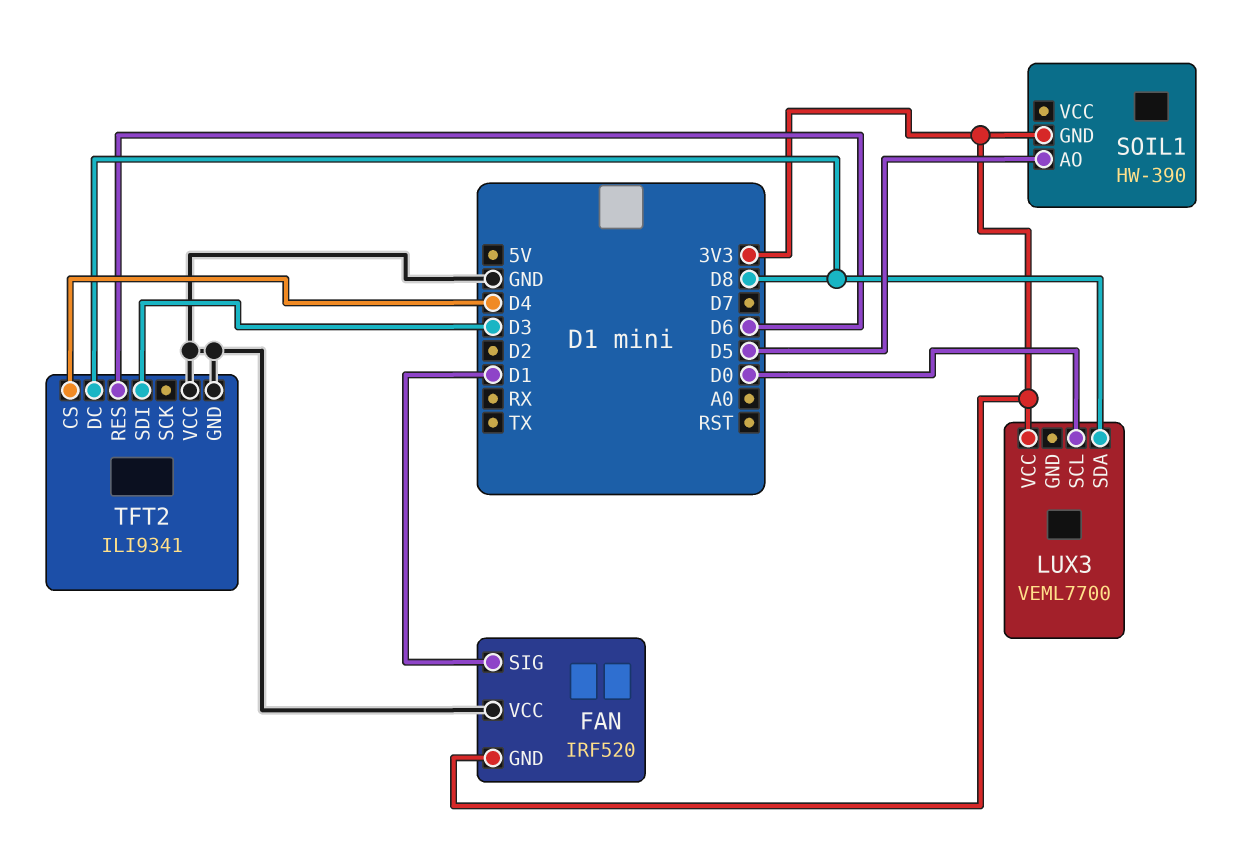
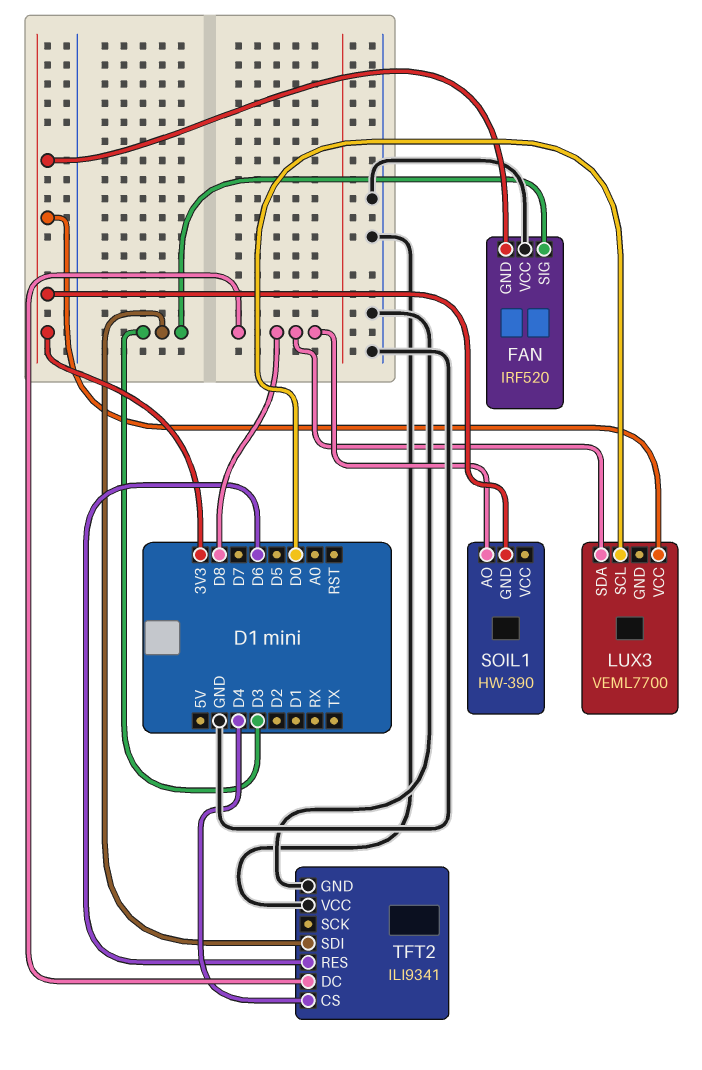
FAN pin SIG: D1 -> D3
SOIL1 pin AO: D5 -> D8

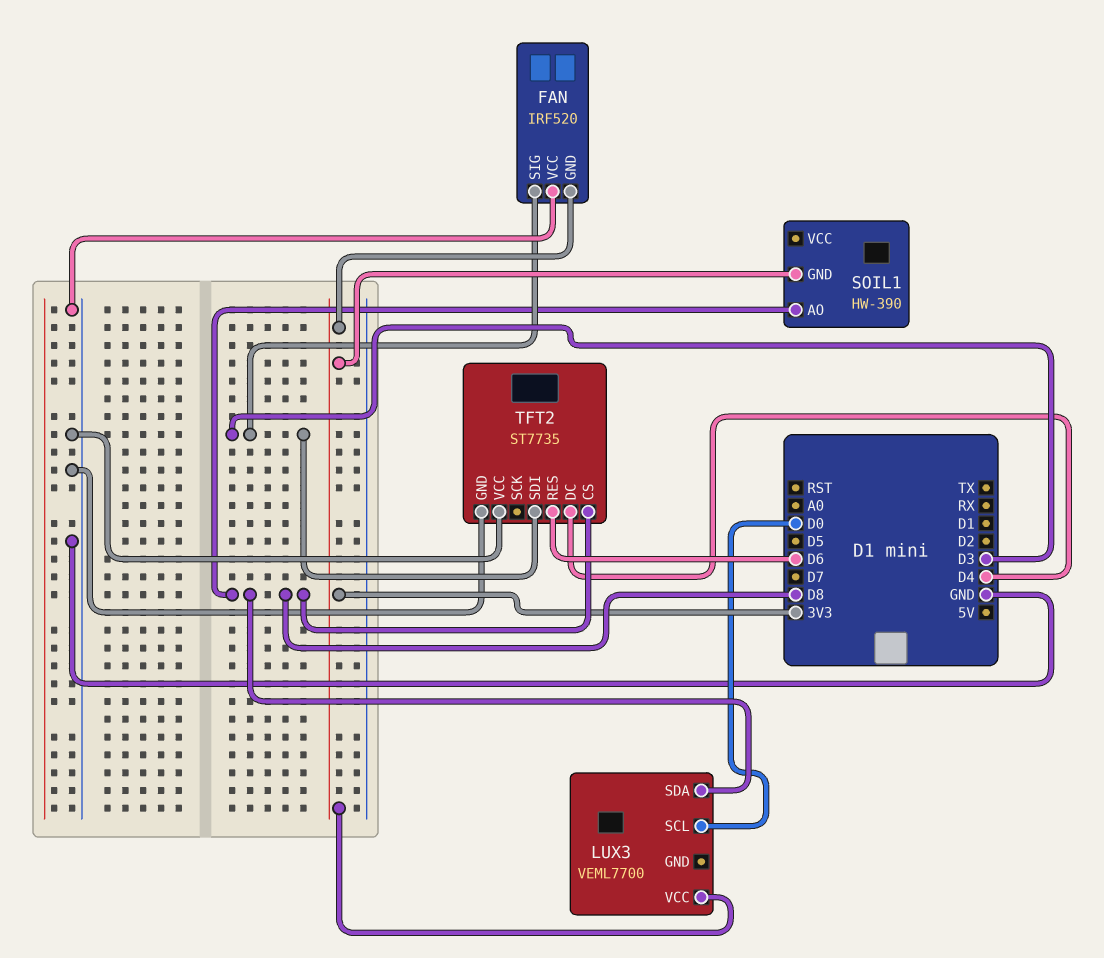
TFT2: ILI9341 -> ST7735
TFT2 pin CS: D4 -> D8
TFT2 pin DC: D8 -> D4

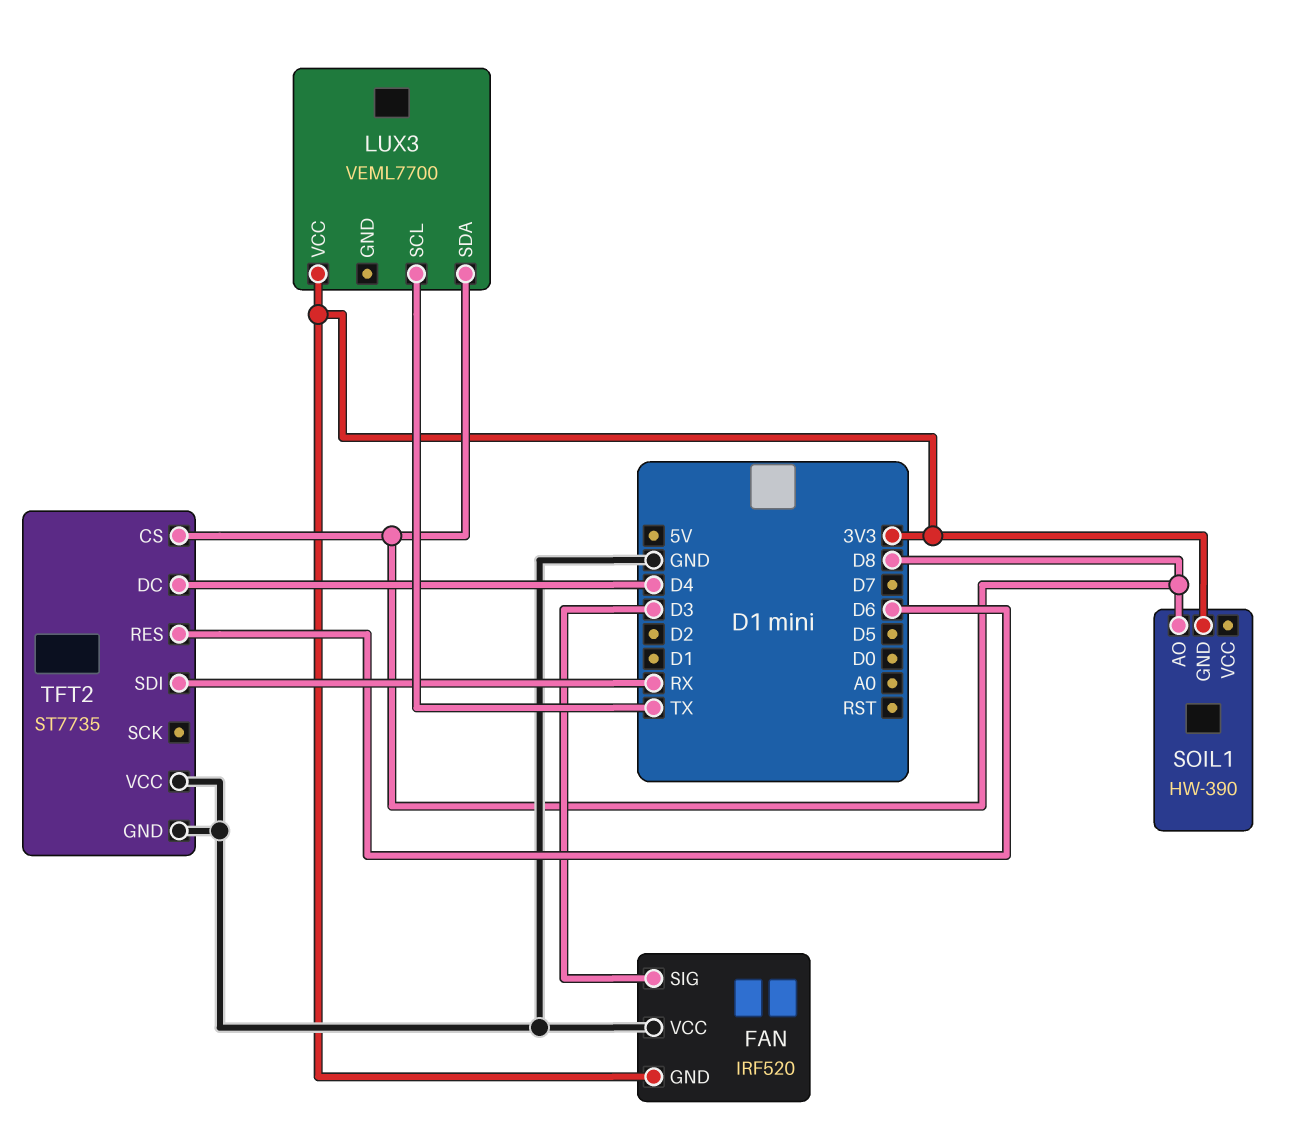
LUX3 pin SCL: D0 -> TX
TFT2 pin SDI: D3 -> RX

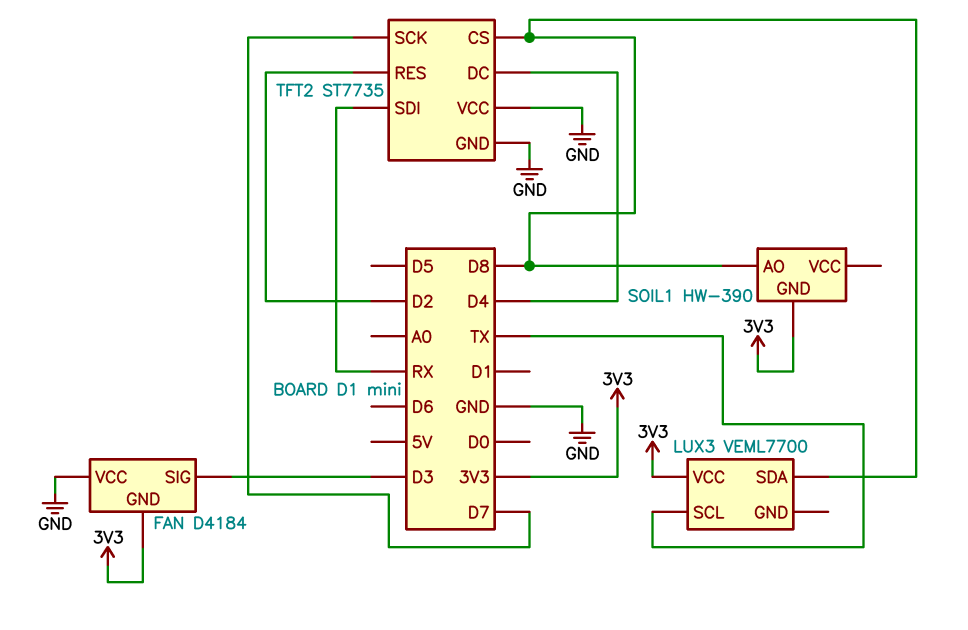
FAN: IRF520 -> D4184
TFT2 pin RES: D6 -> D2
TFT2 pin SCK: none -> D7

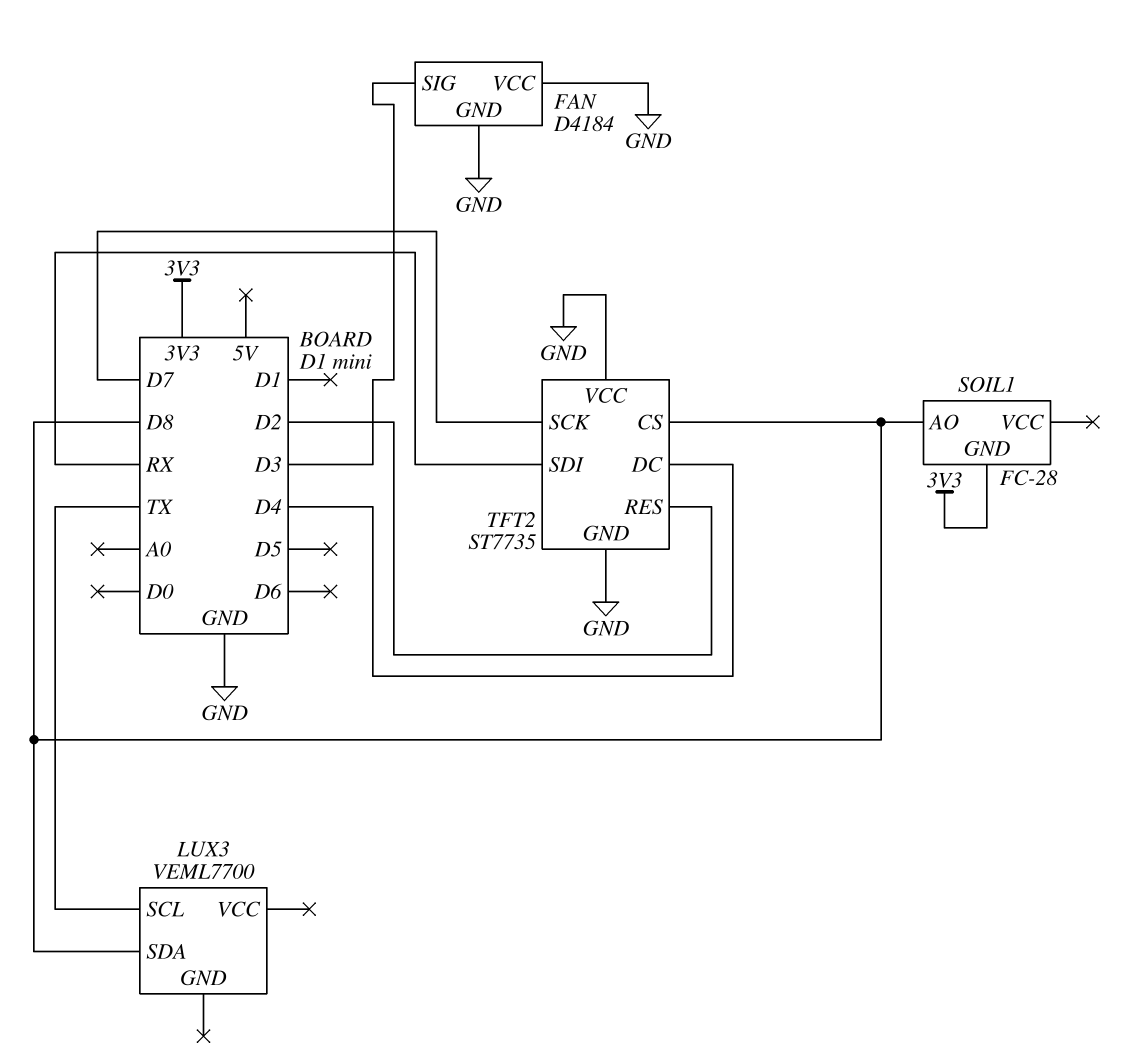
FAN pin GND: 3V3 -> GND
LUX3 pin VCC: 3V3 -> none
SOIL1: HW-390 -> FC-28

